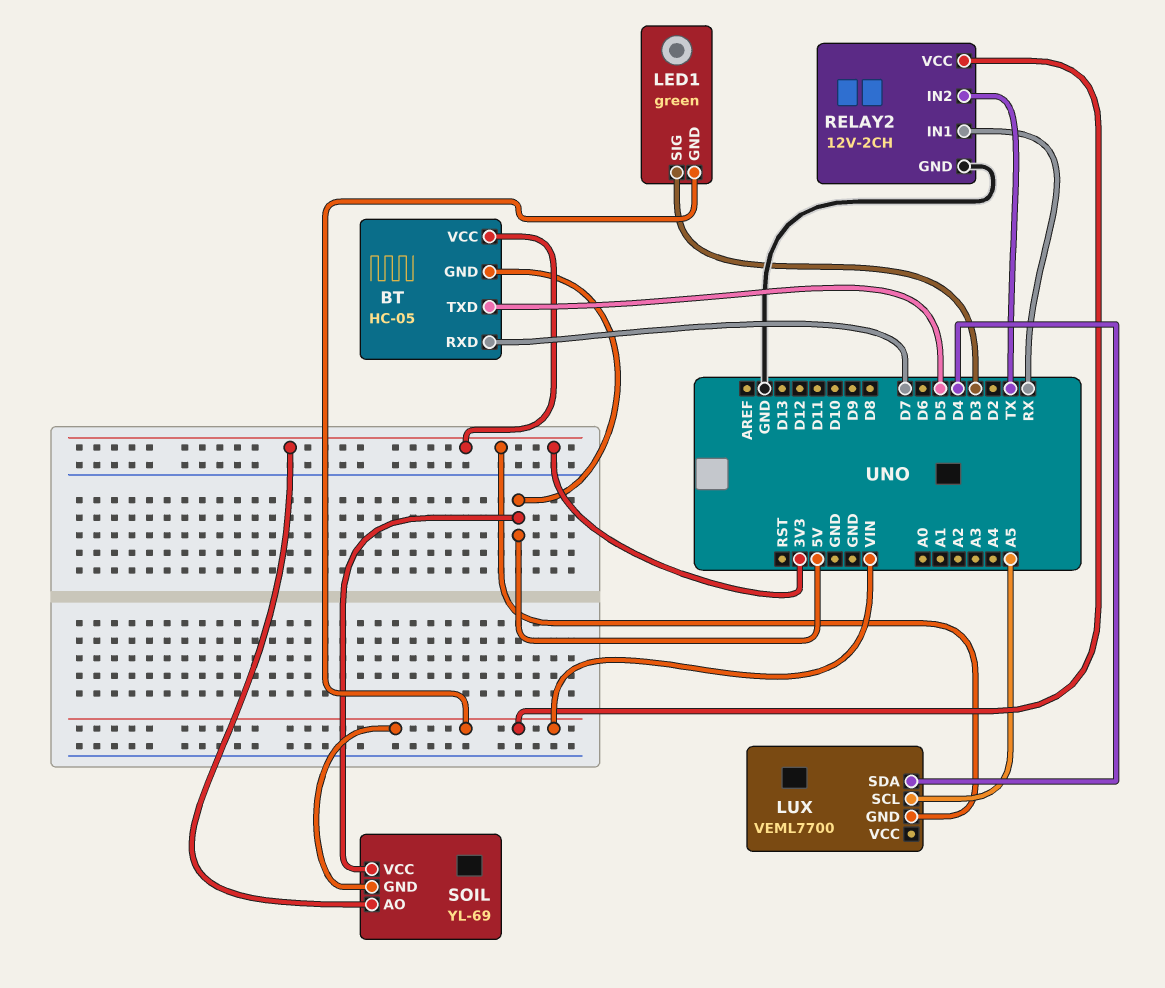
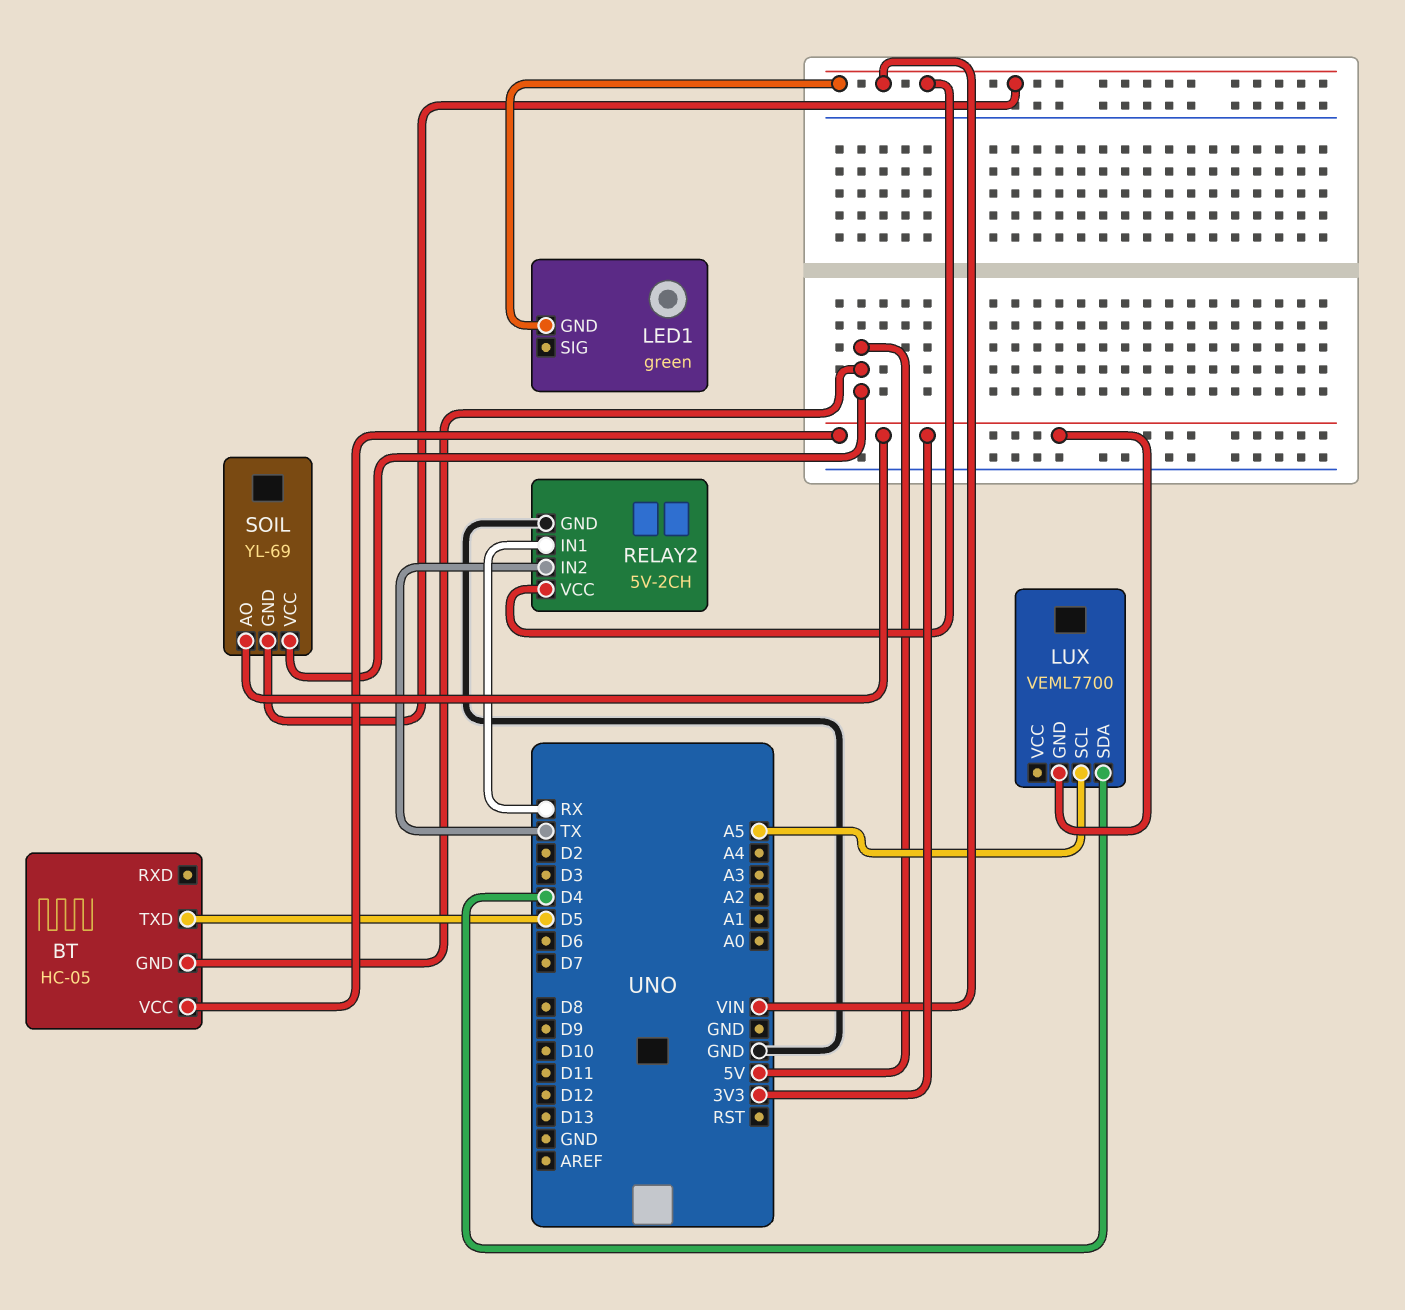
BT pin RXD: D7 -> none
LED1 pin SIG: D3 -> none
RELAY2: 12V-2CH -> 5V-2CH

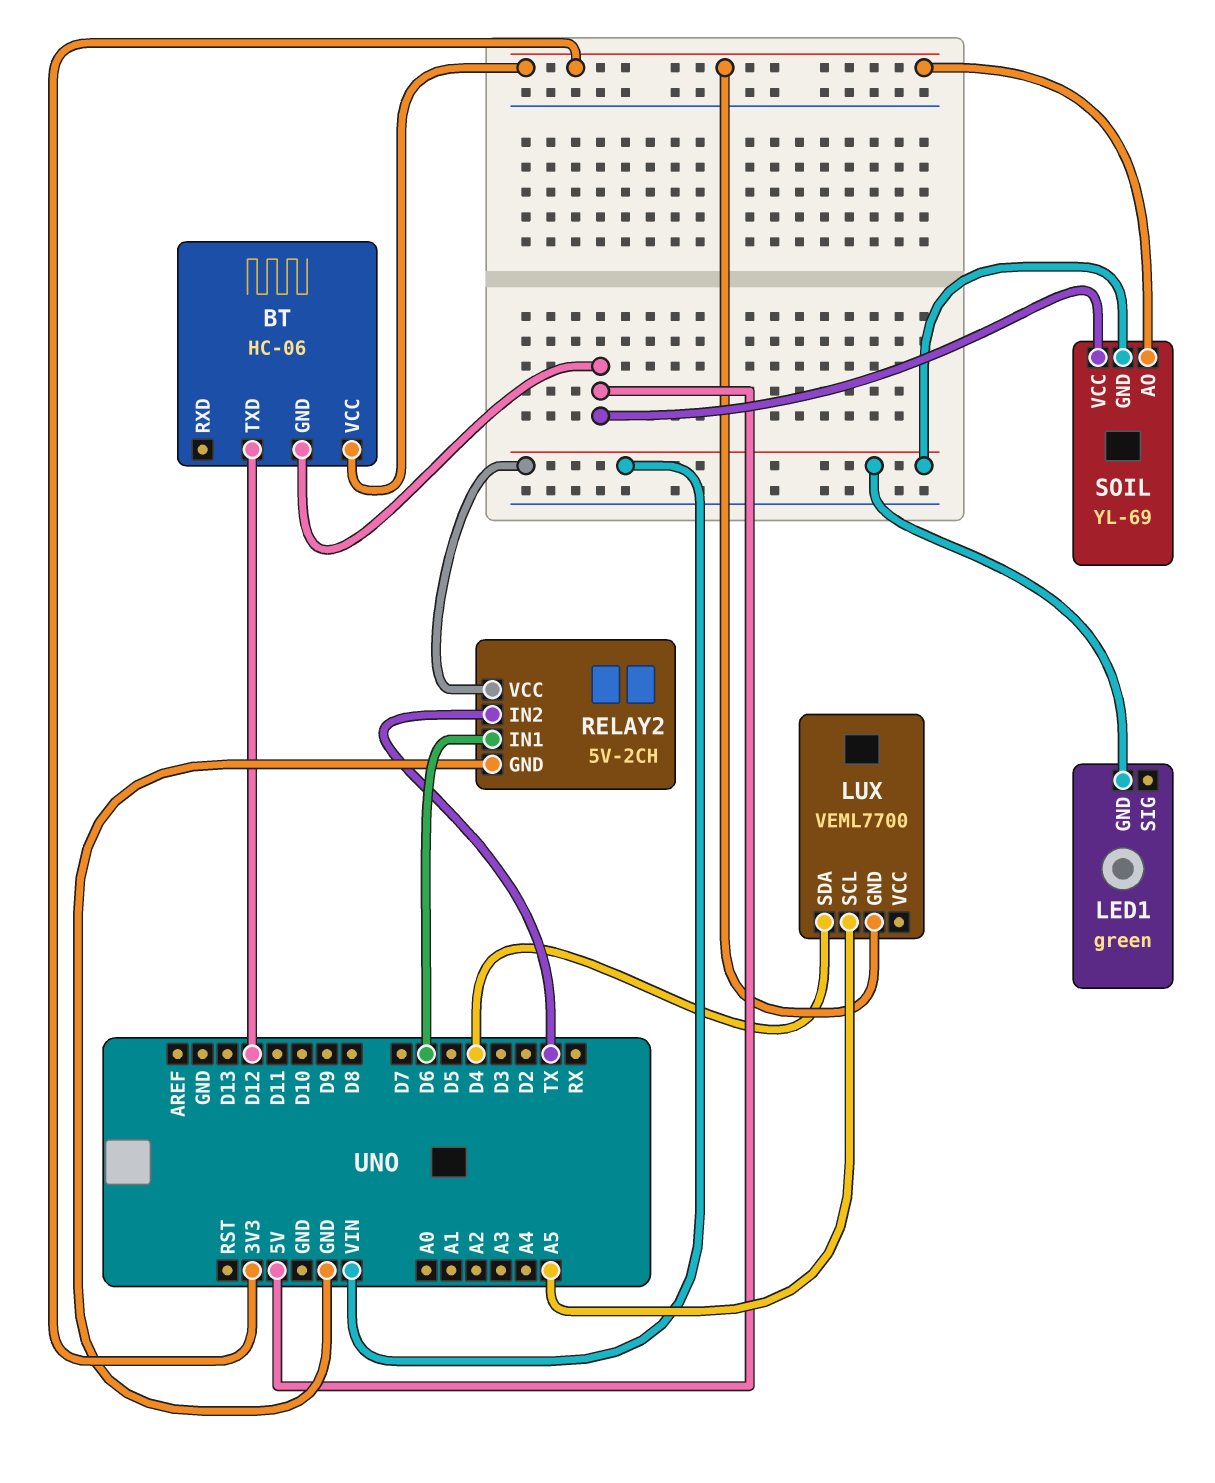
BT: HC-05 -> HC-06
BT pin TXD: D5 -> D12
RELAY2 pin IN1: RX -> D6

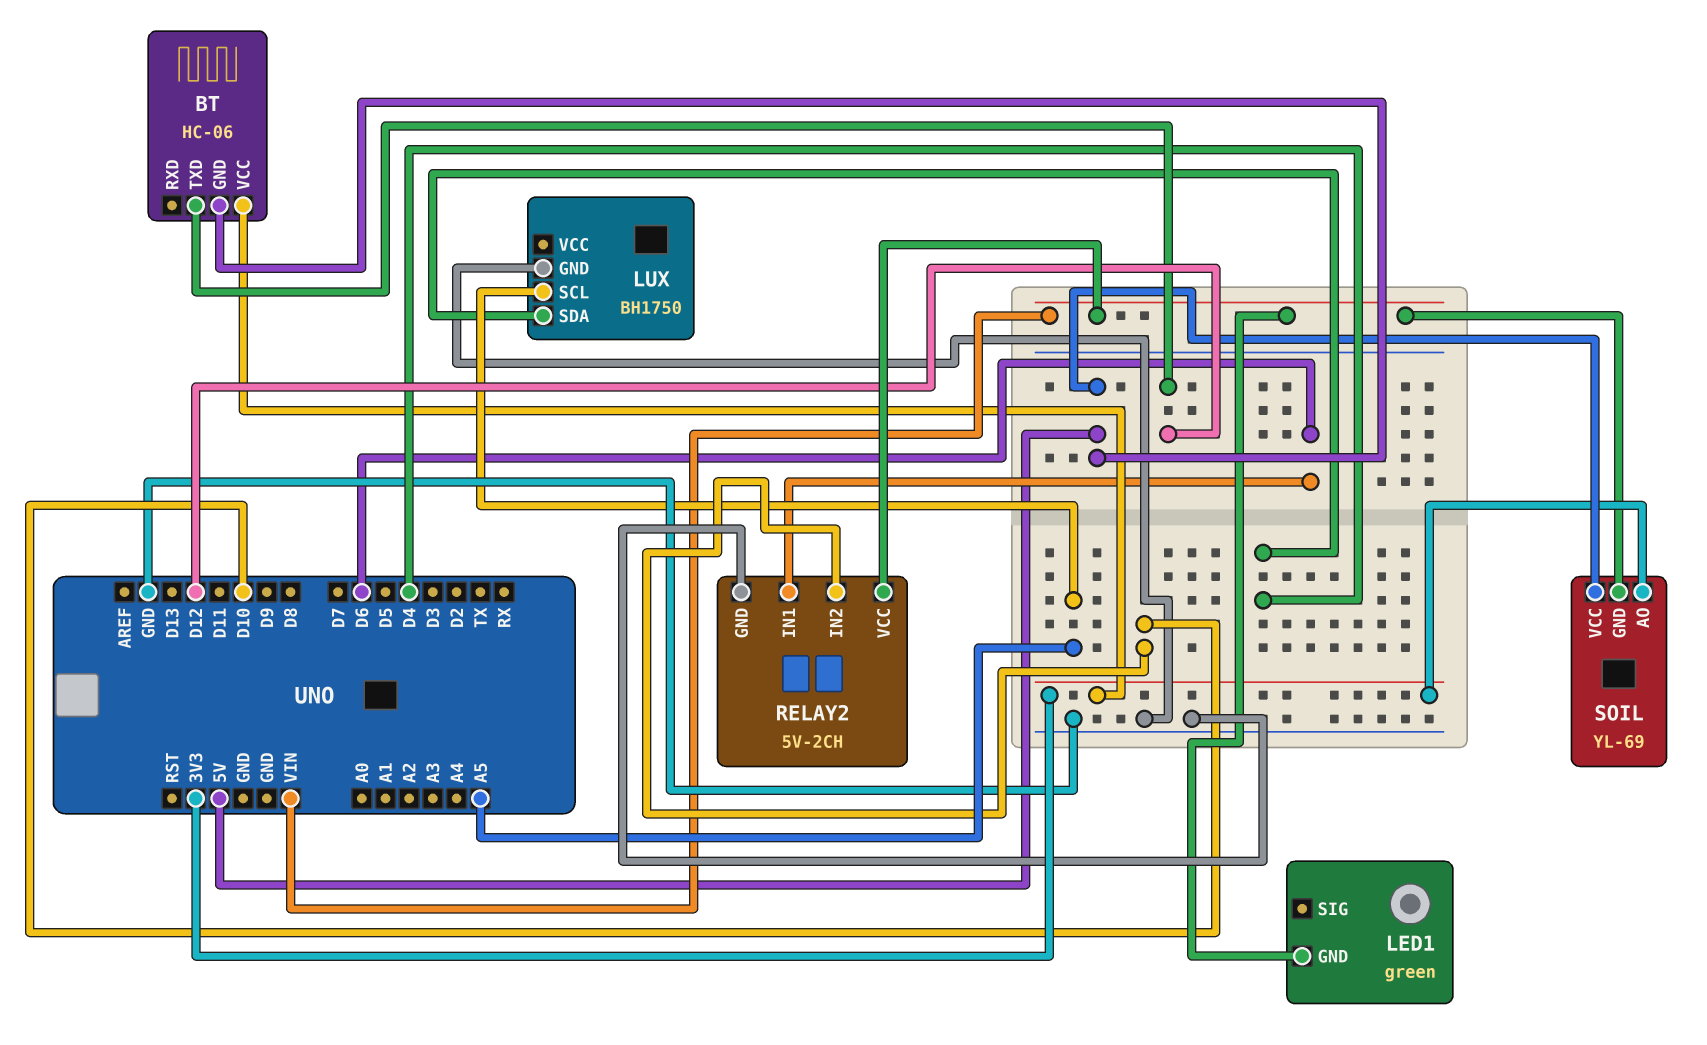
LUX: VEML7700 -> BH1750
LUX pin GND: 3V3 -> GND
RELAY2 pin IN2: TX -> D10

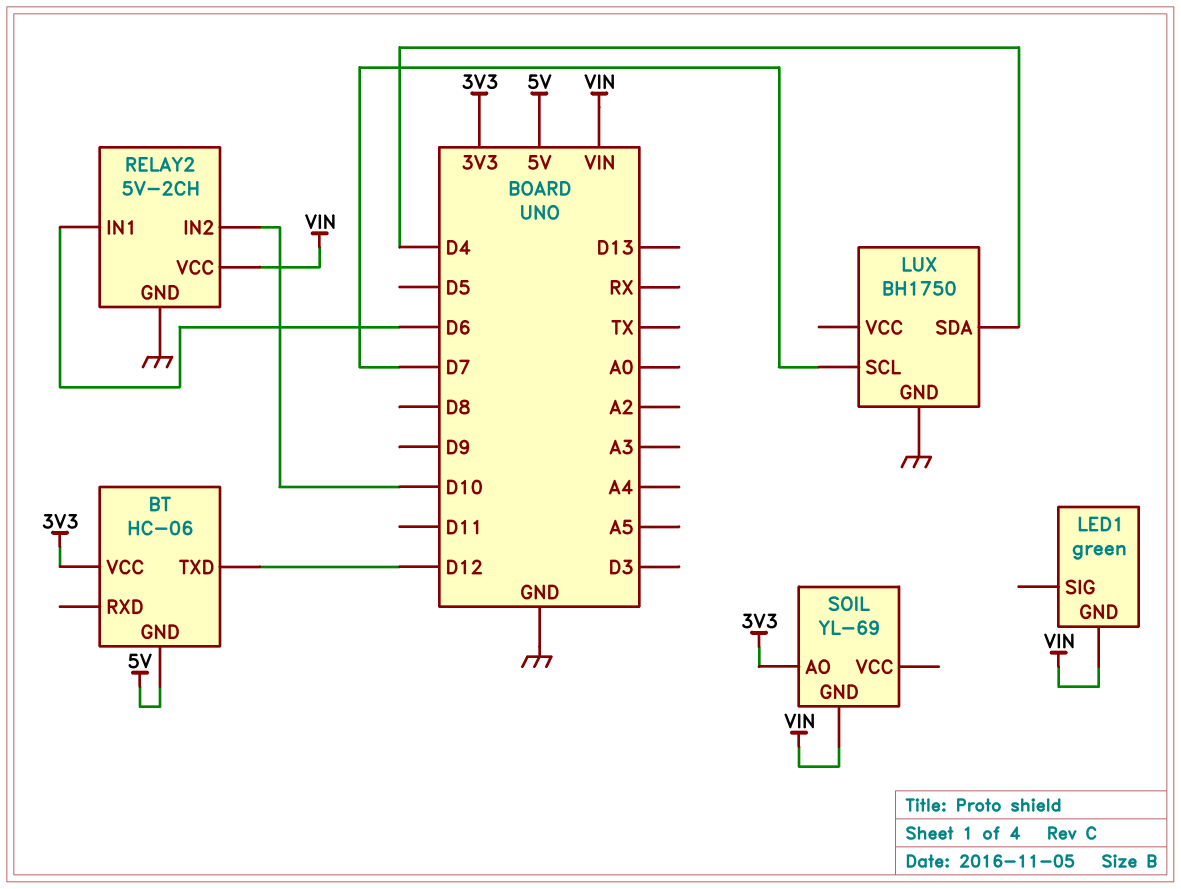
LUX pin SCL: A5 -> D7
SOIL pin VCC: 5V -> none

